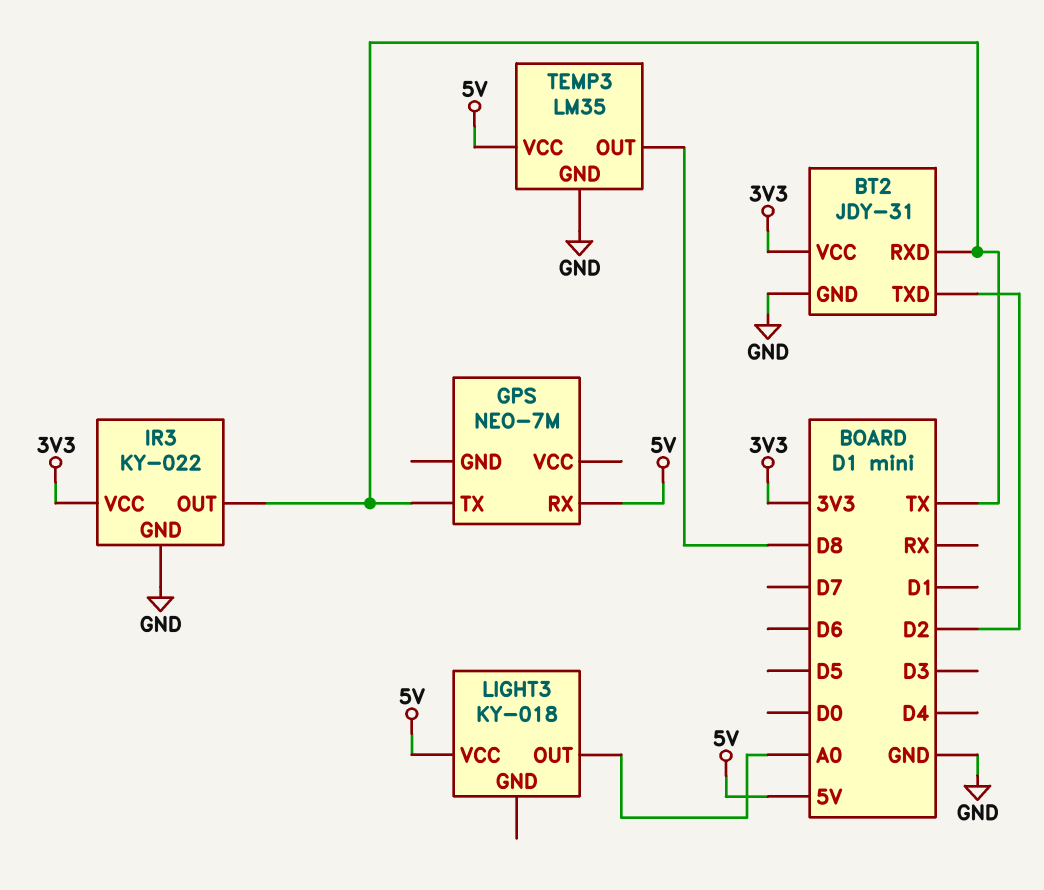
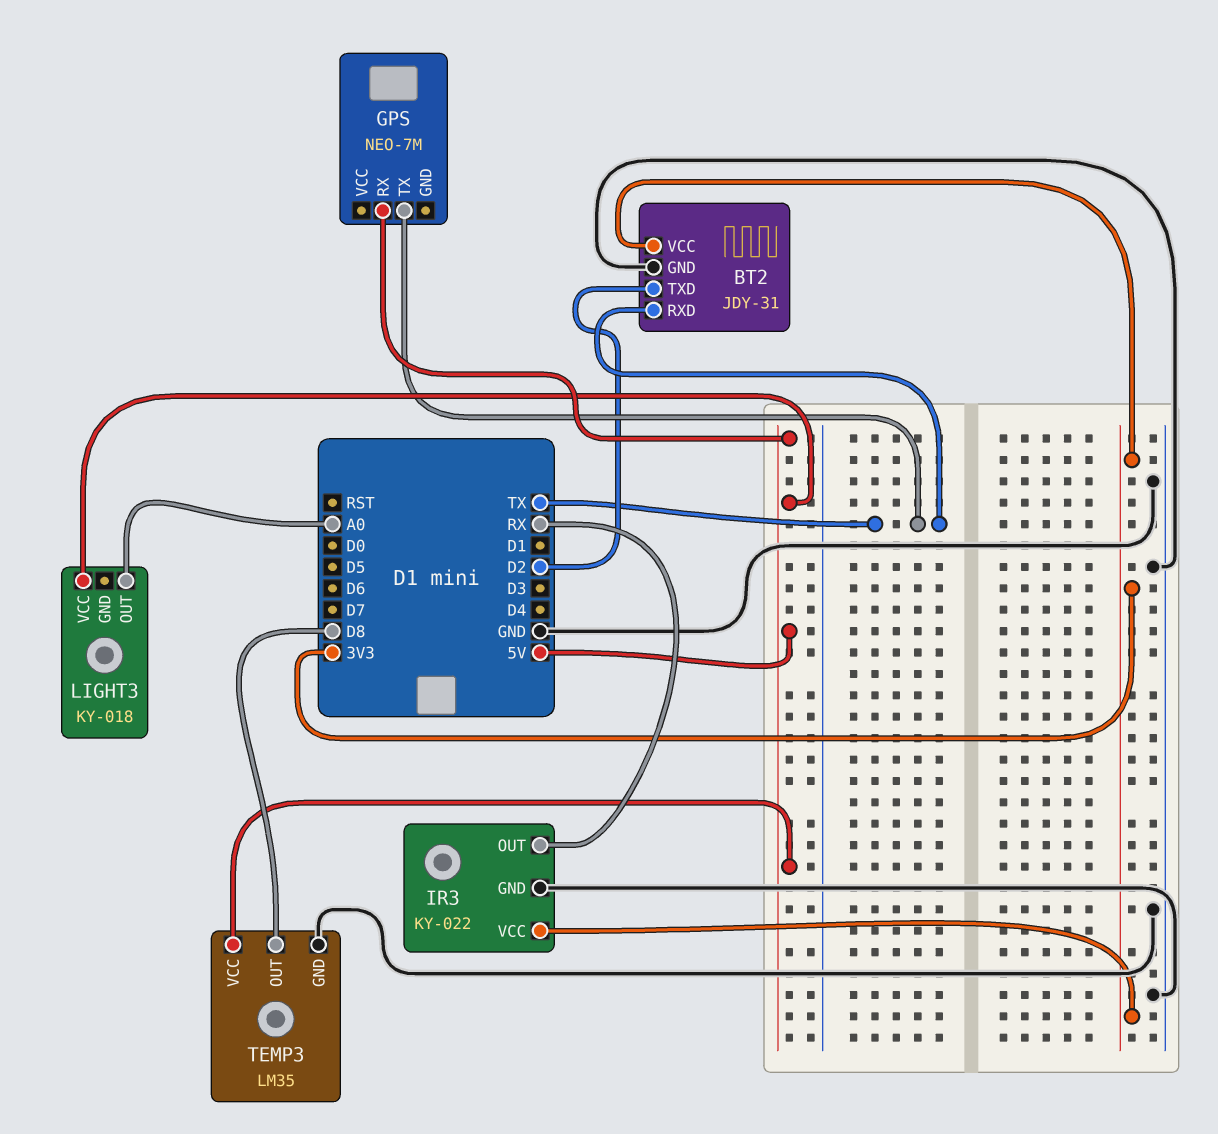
IR3 pin OUT: TX -> RX

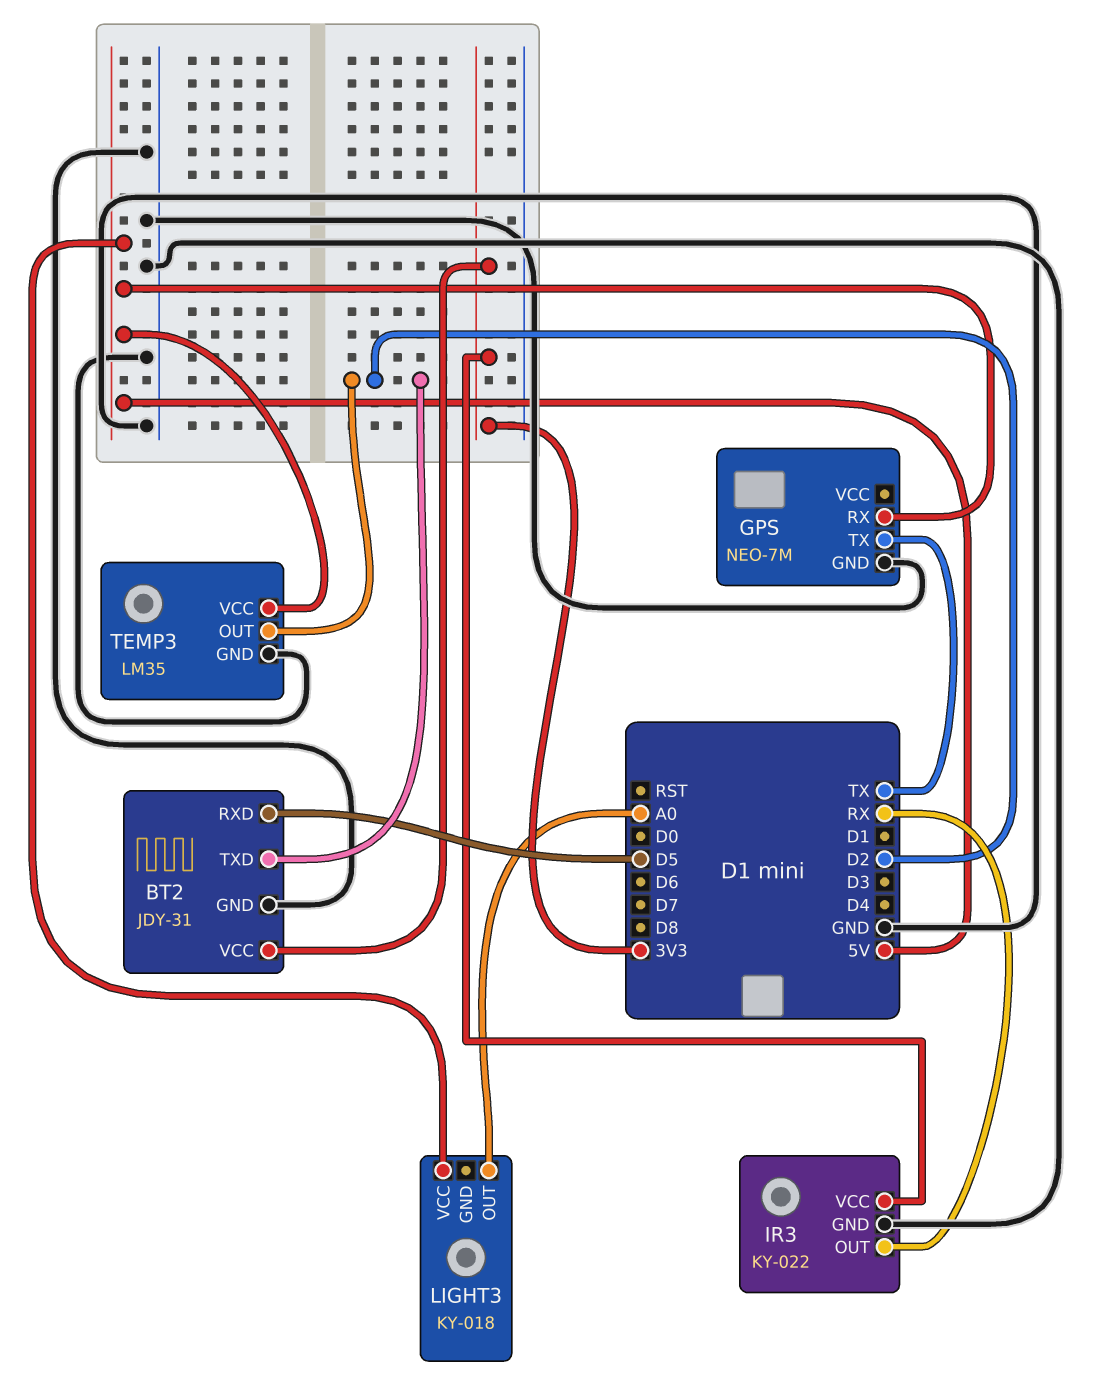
BT2 pin RXD: TX -> D5
GPS pin GND: none -> GND
TEMP3 pin OUT: D8 -> D2

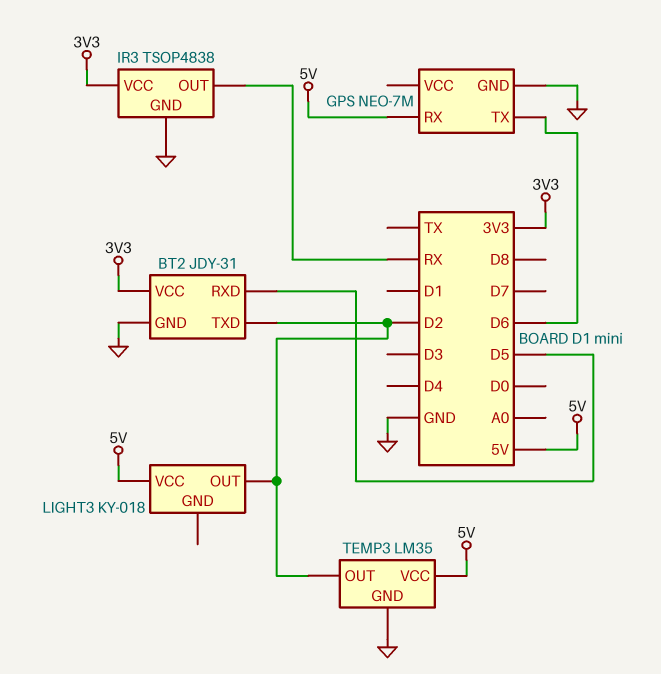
GPS pin TX: TX -> D6
IR3: KY-022 -> TSOP4838
LIGHT3 pin OUT: A0 -> D2

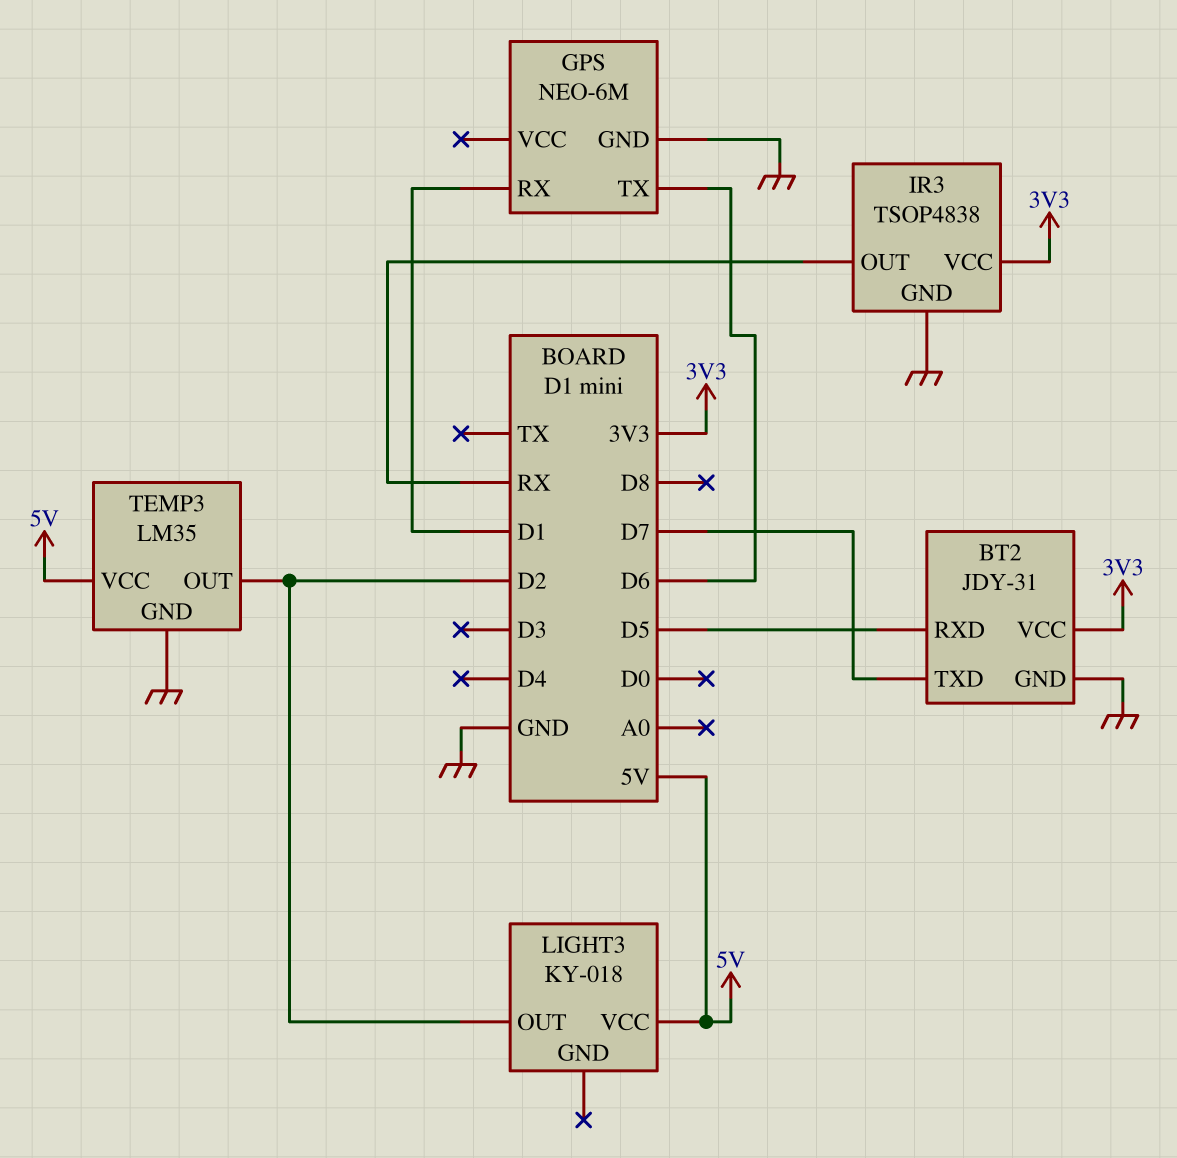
BT2 pin TXD: D2 -> D7
GPS: NEO-7M -> NEO-6M
GPS pin RX: 5V -> D1

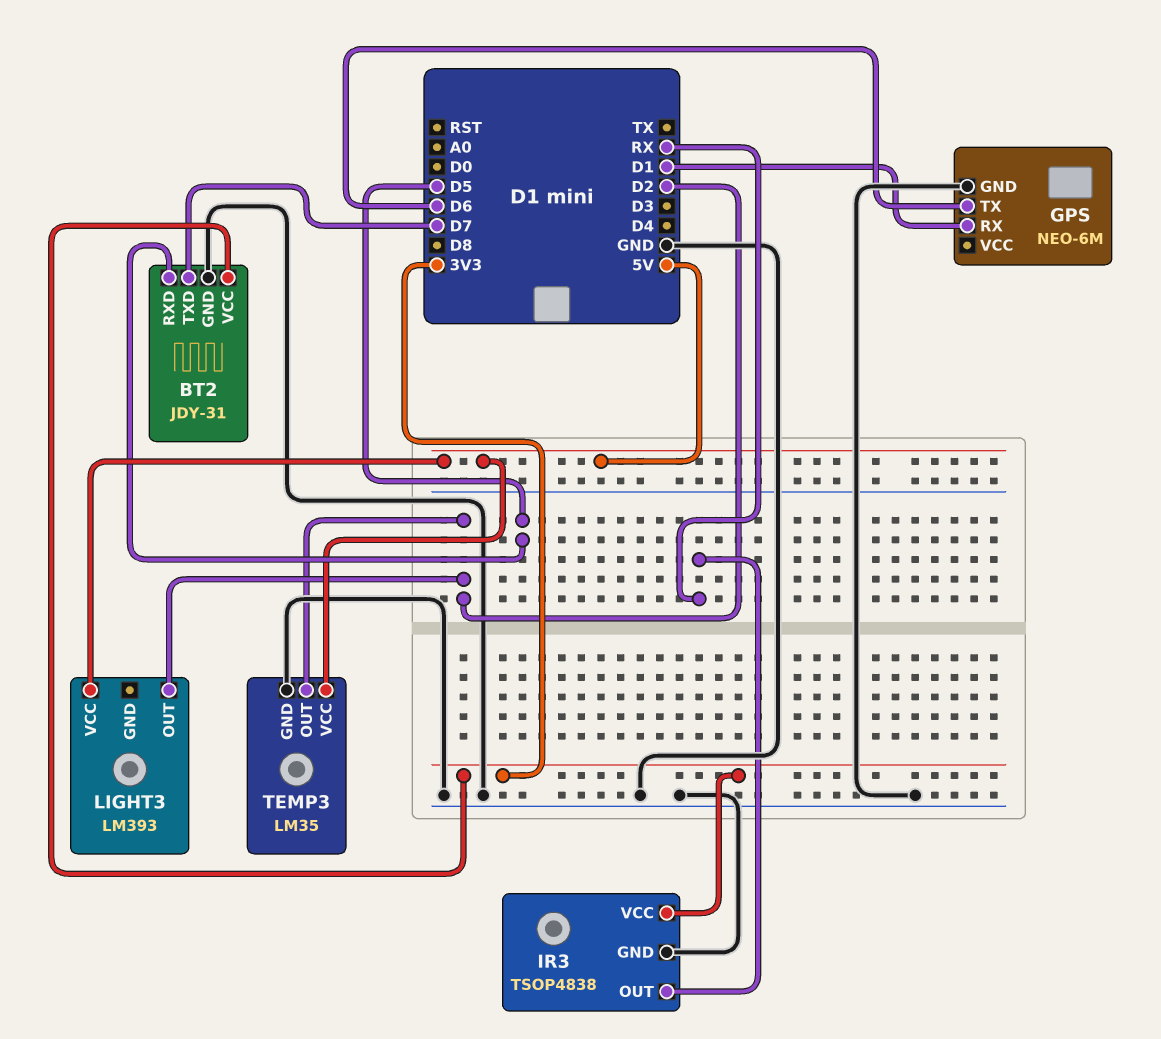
LIGHT3: KY-018 -> LM393

